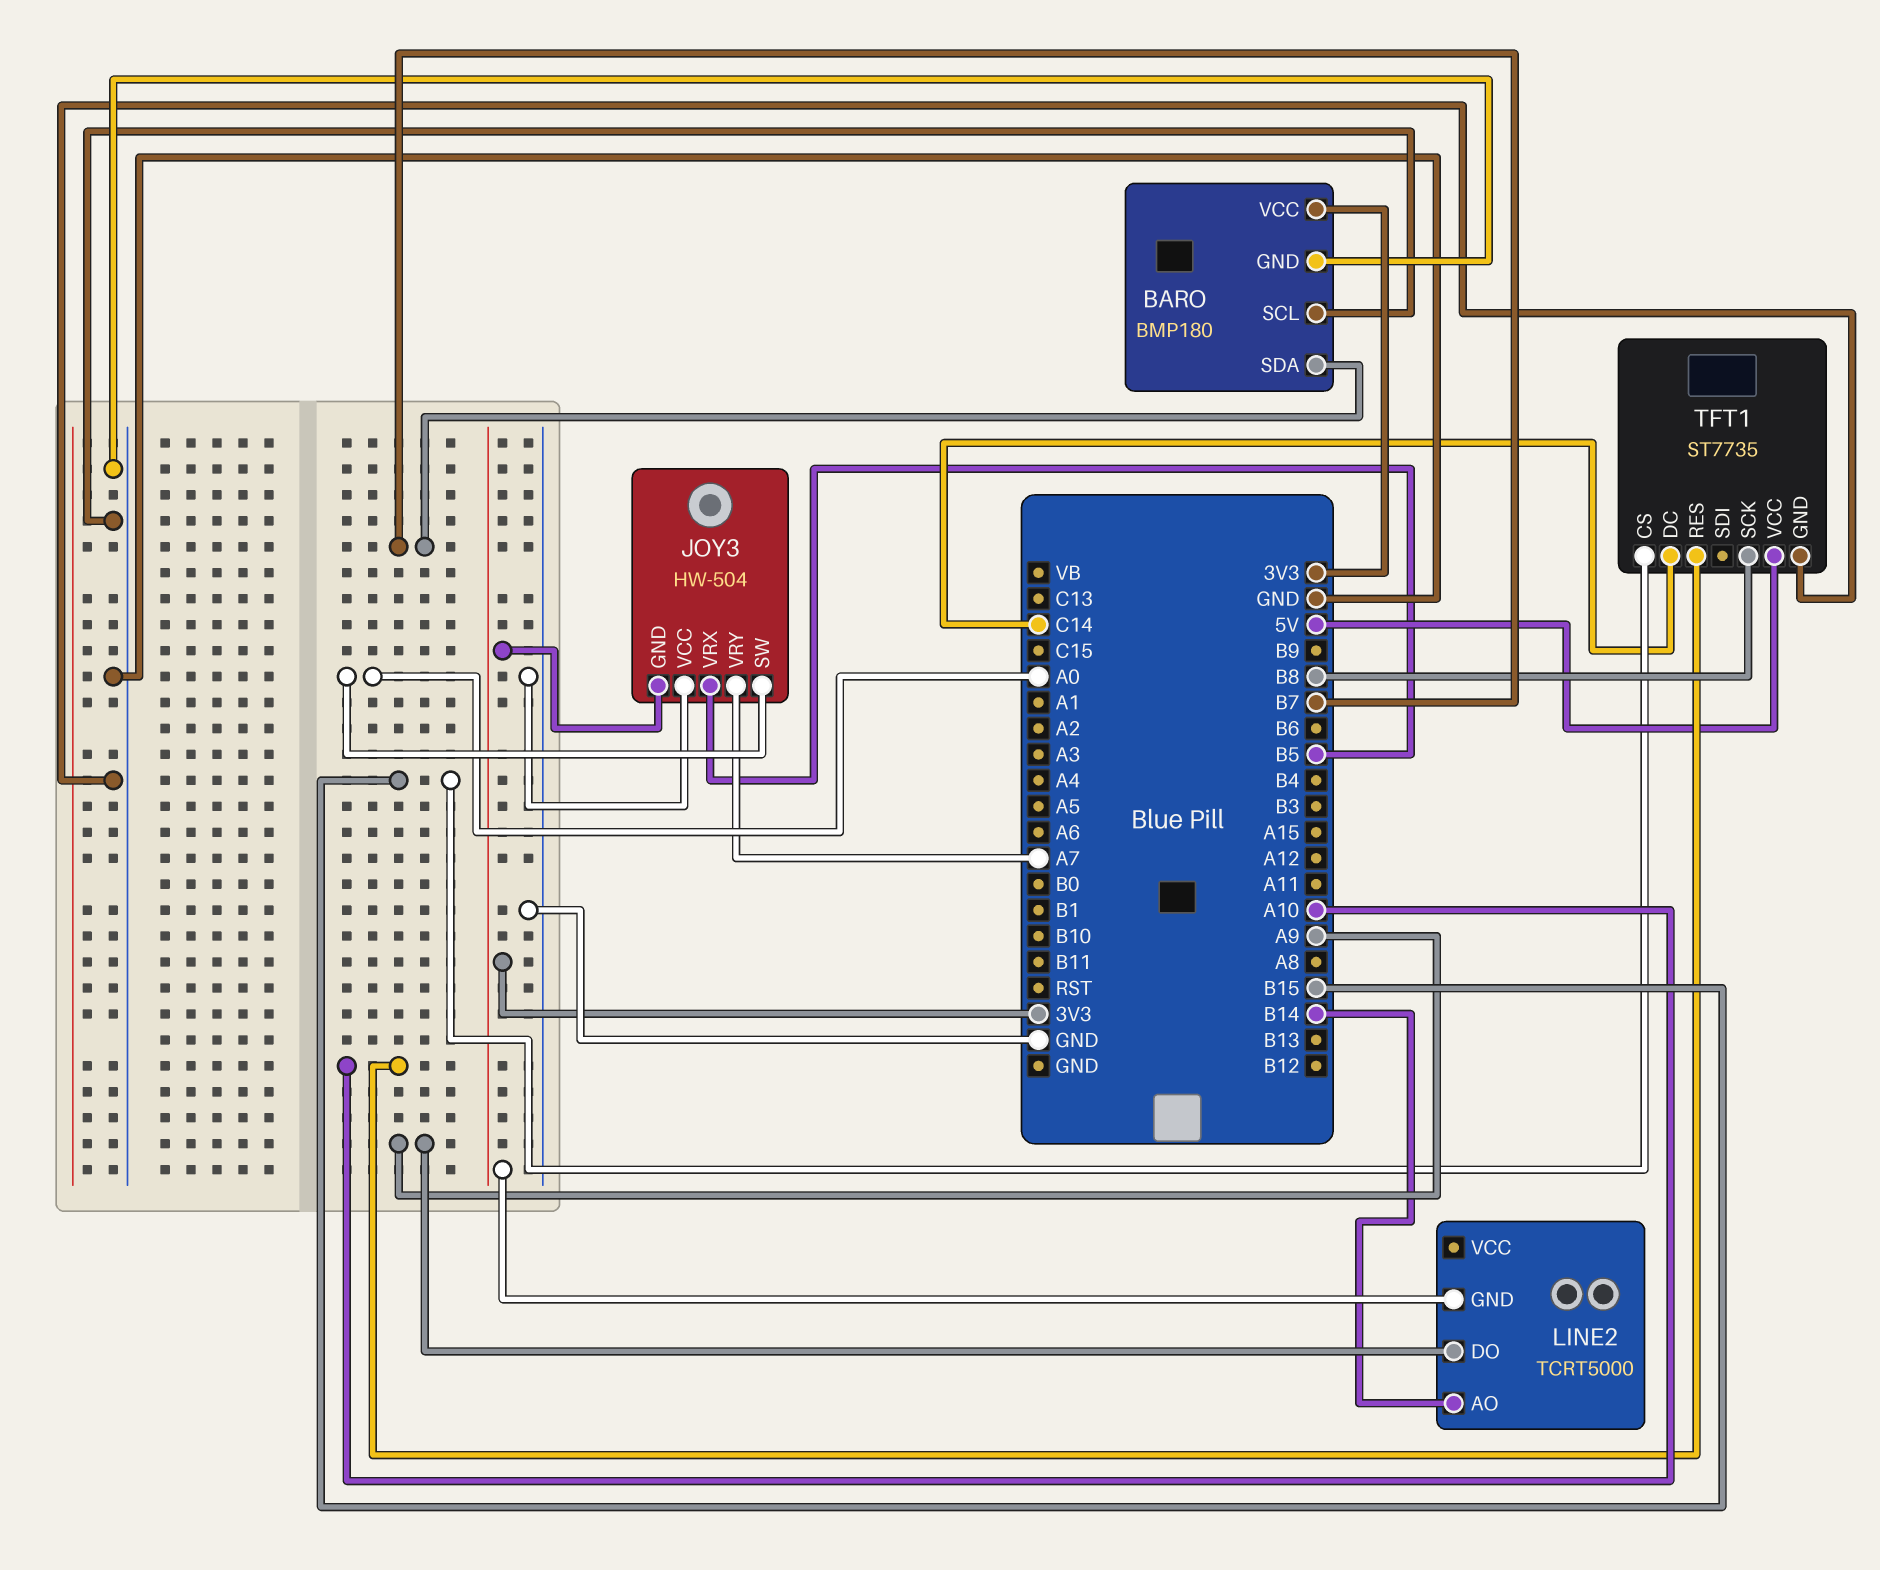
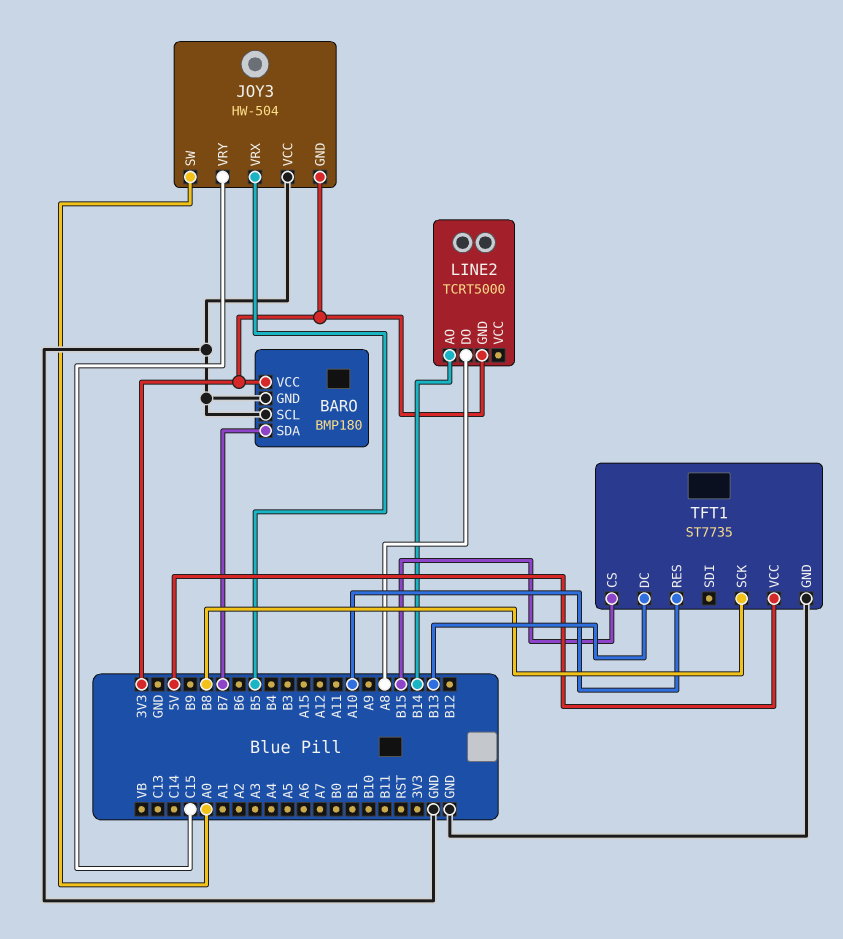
JOY3 pin VRY: A7 -> C15
LINE2 pin DO: A9 -> A8
TFT1 pin DC: C14 -> B13

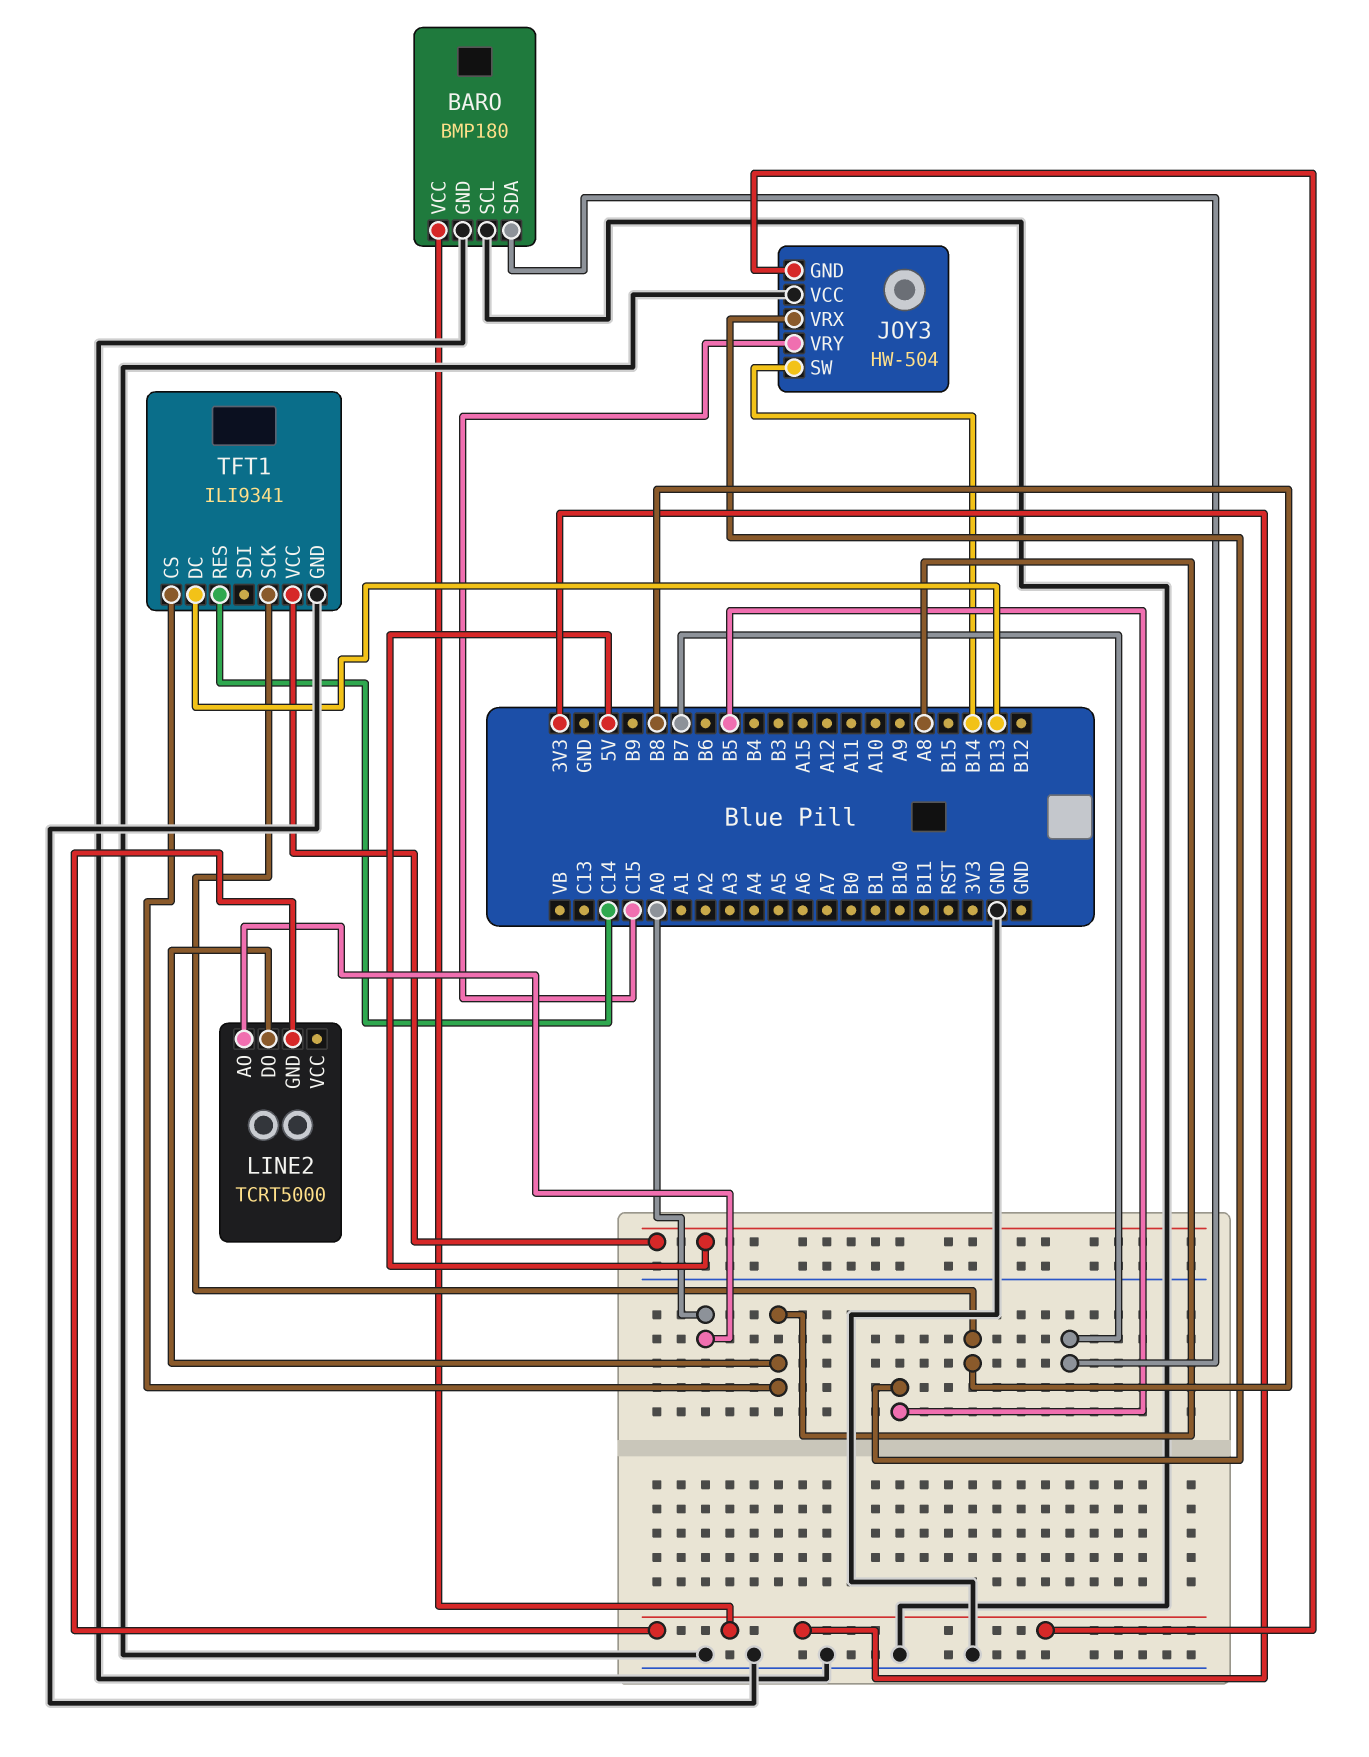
JOY3 pin SW: A0 -> B14
LINE2 pin AO: B14 -> A0
TFT1: ST7735 -> ILI9341
TFT1 pin CS: B15 -> A8
TFT1 pin RES: A10 -> C14

